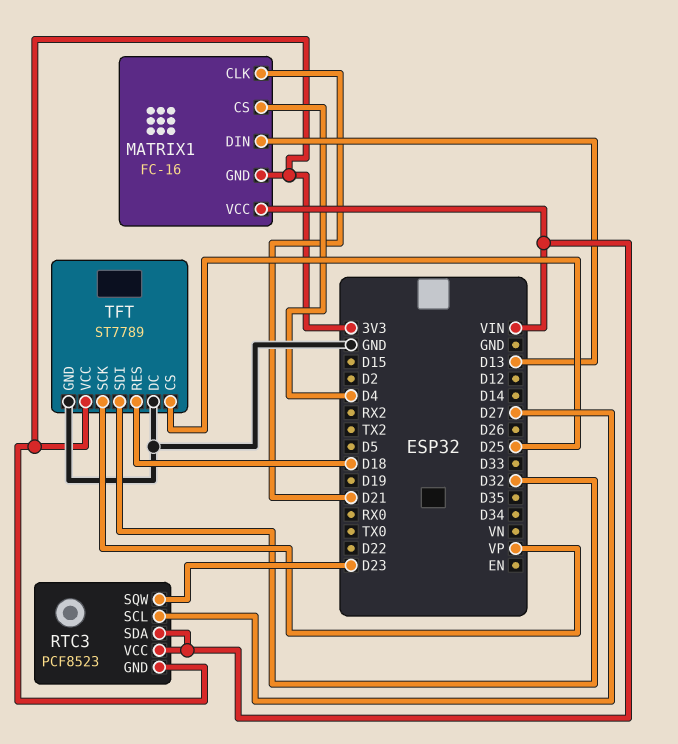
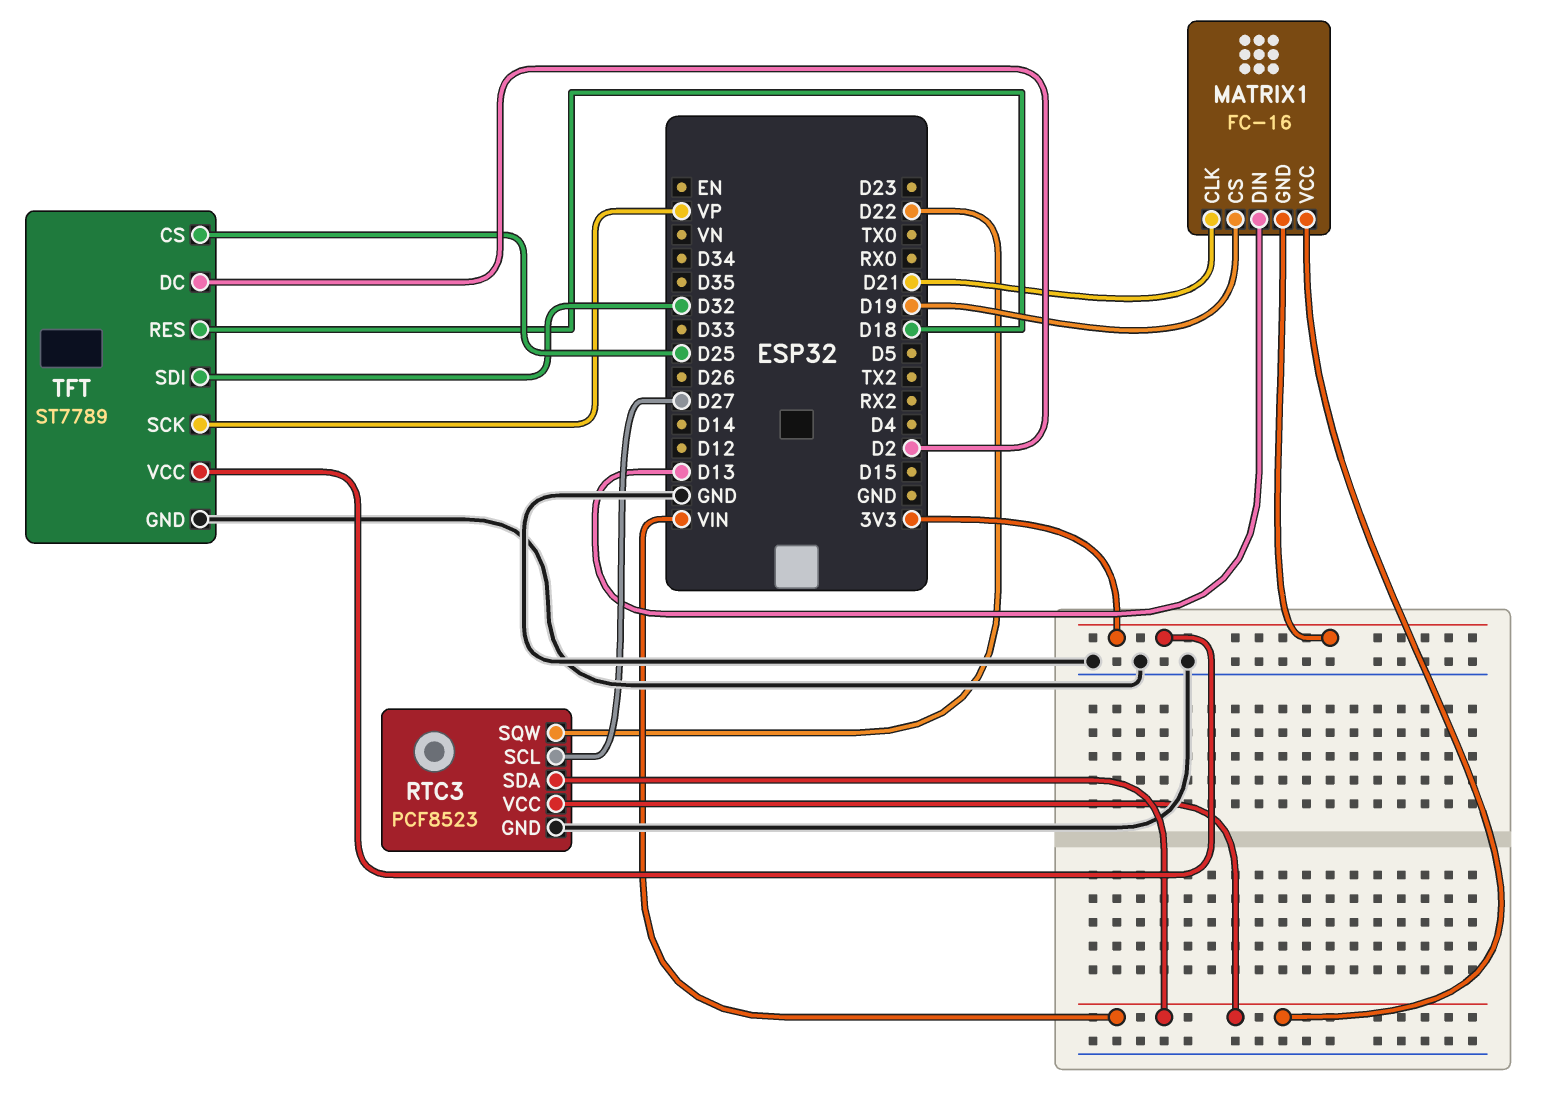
MATRIX1 pin CS: D4 -> D19
RTC3 pin GND: 3V3 -> GND
RTC3 pin SQW: D23 -> D22
TFT pin DC: GND -> D2

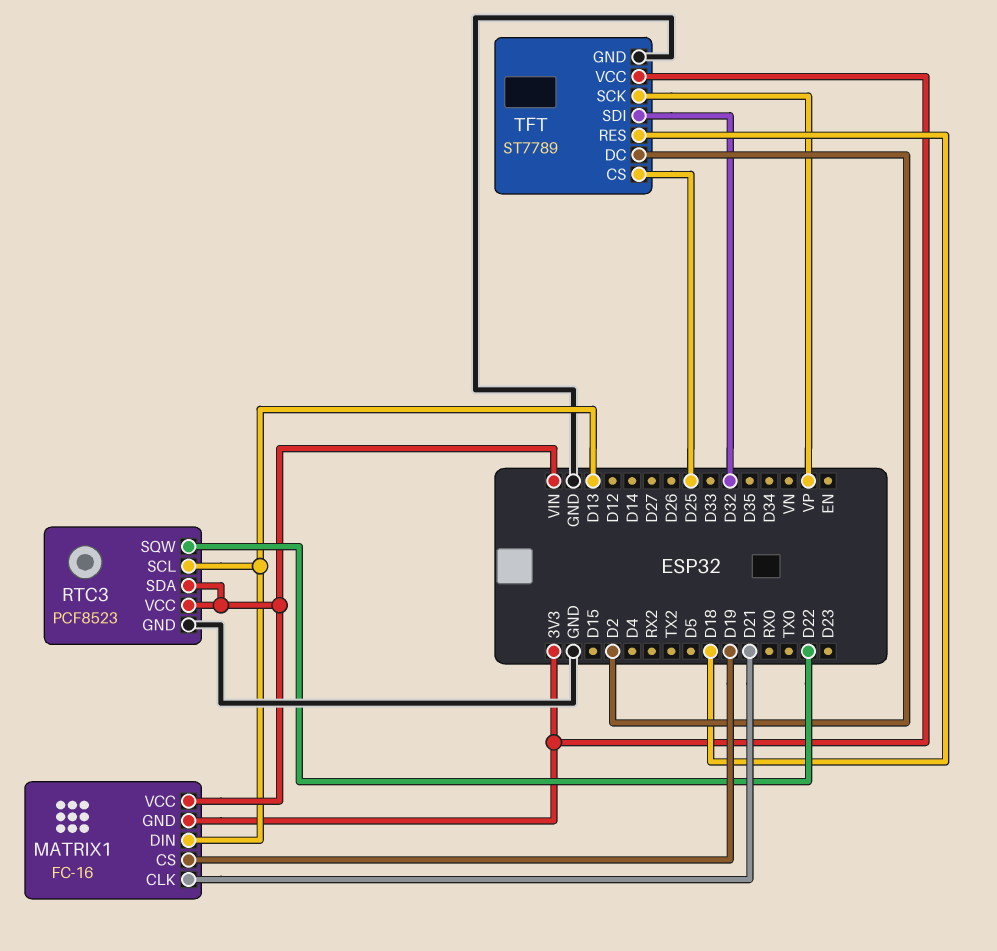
RTC3 pin SCL: D27 -> D13

